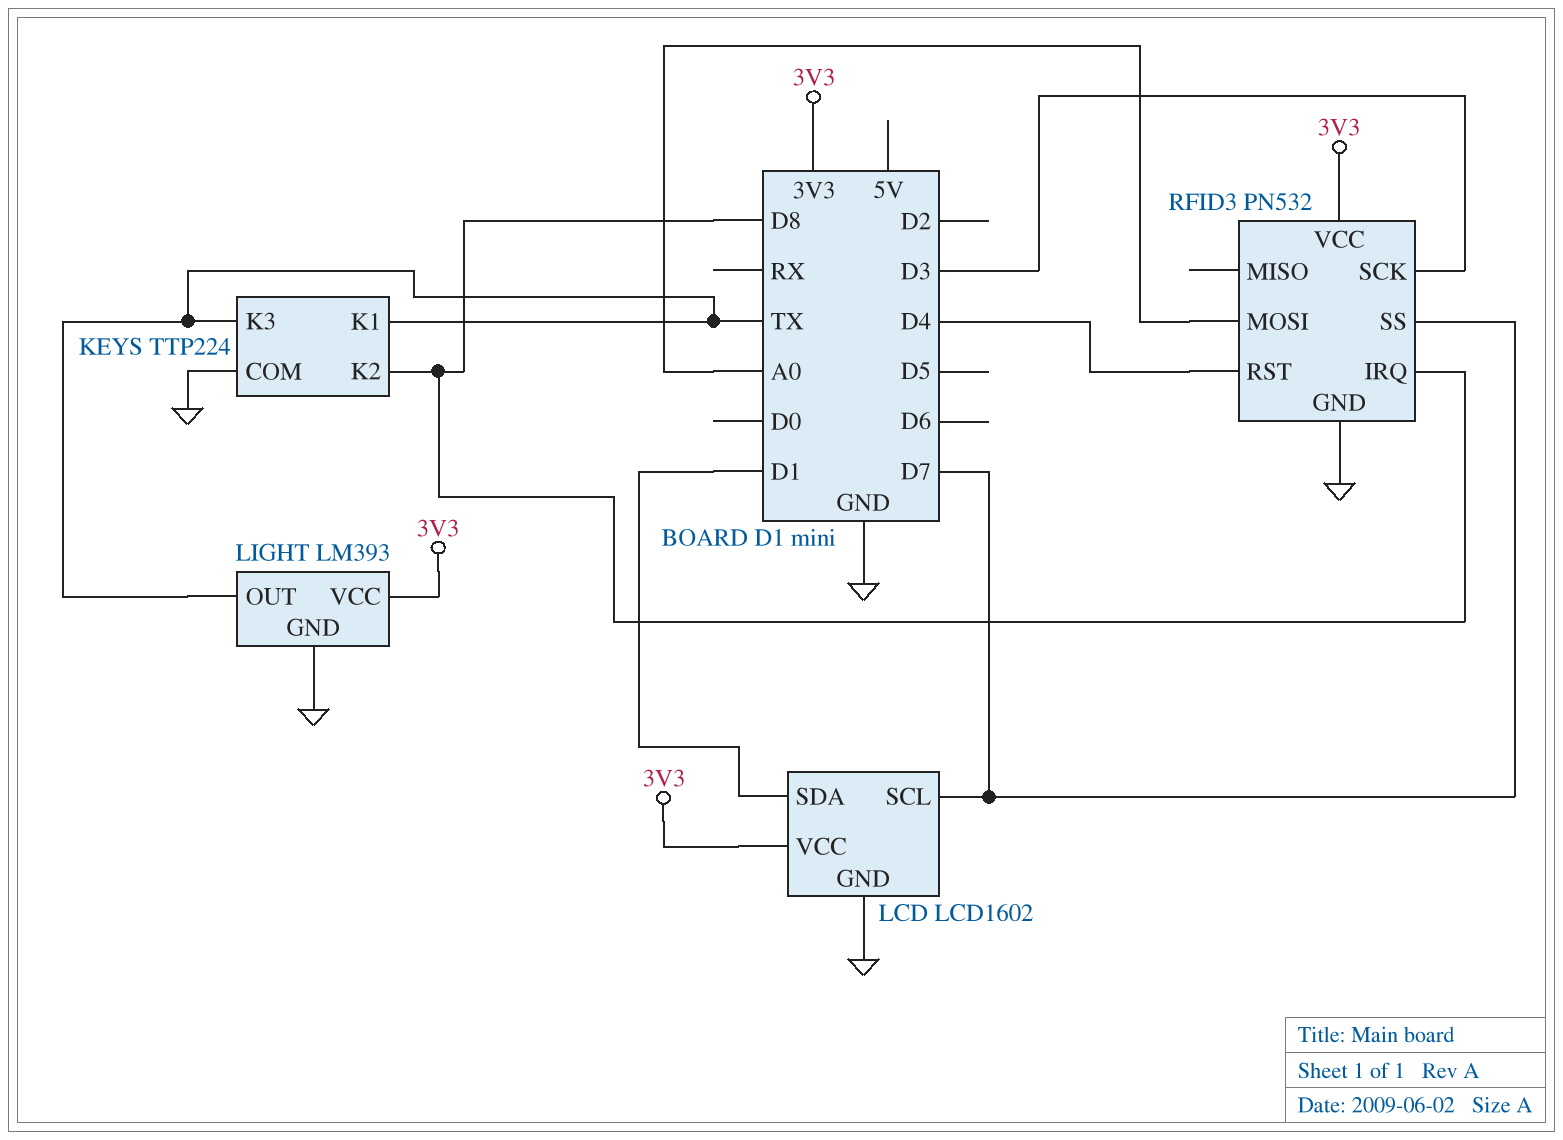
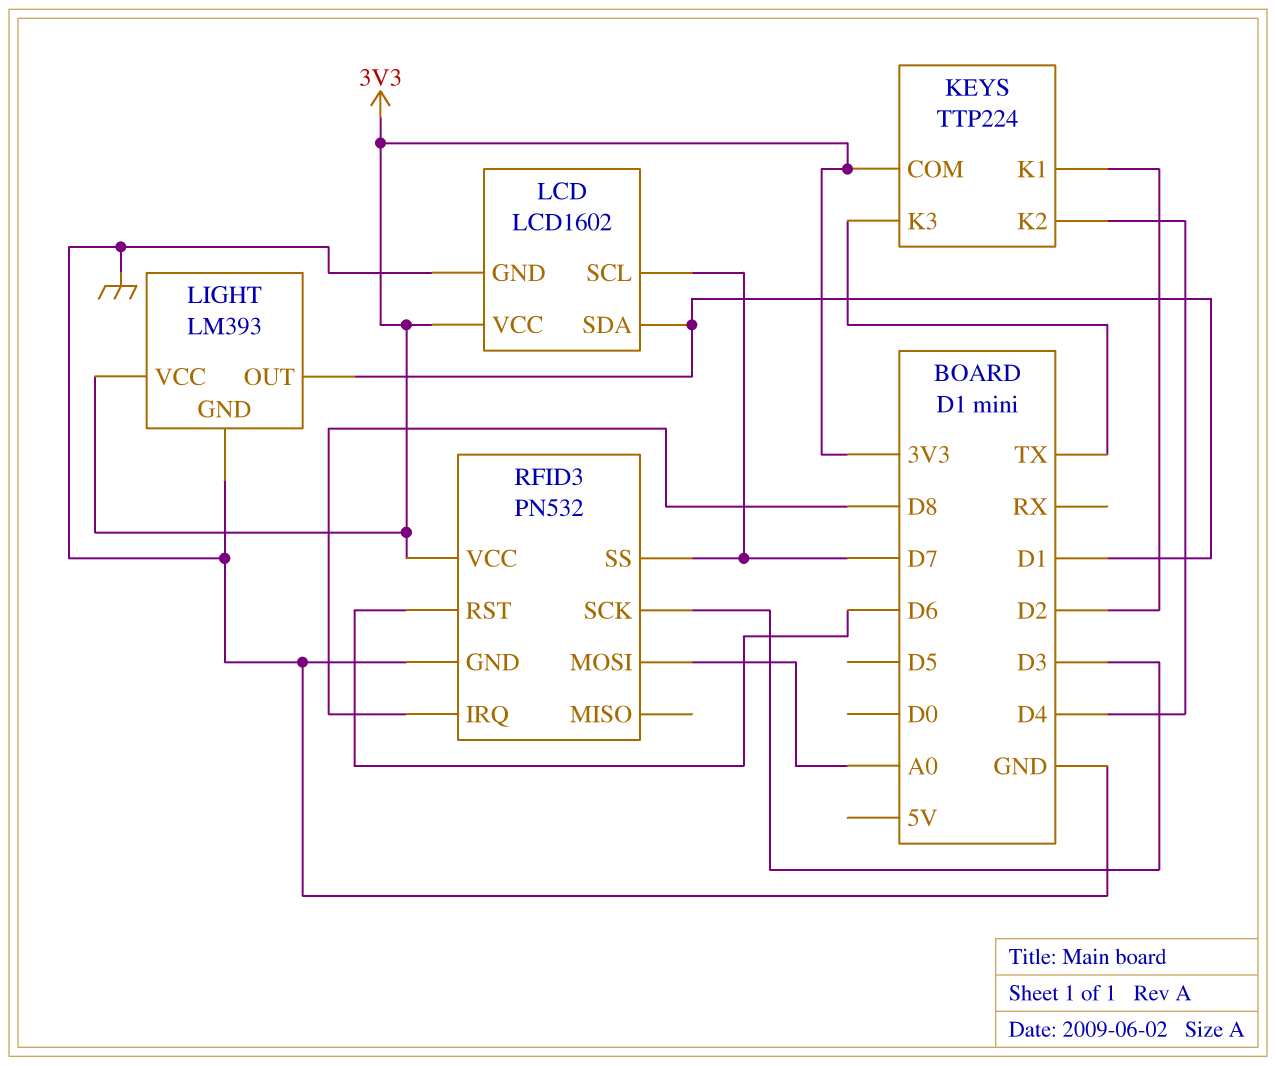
KEYS pin COM: GND -> 3V3
KEYS pin K1: TX -> D2
KEYS pin K2: D8 -> D4
LIGHT pin OUT: TX -> D1
RFID3 pin RST: D4 -> D6

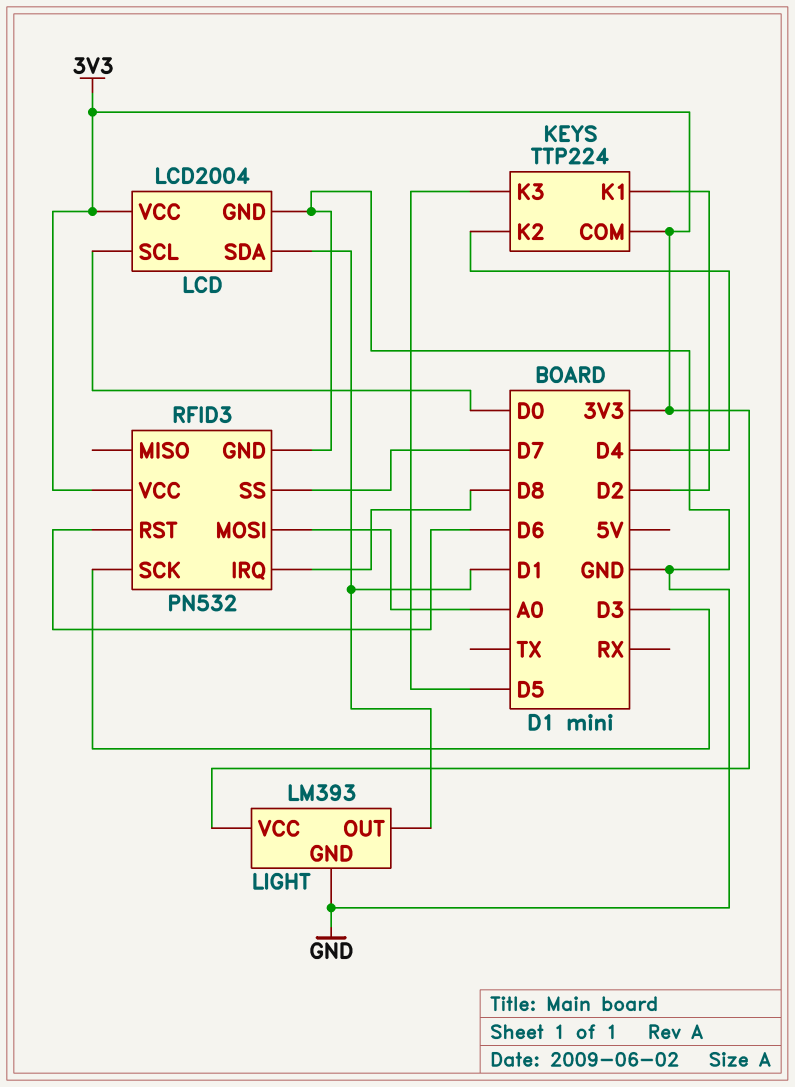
KEYS pin K3: TX -> D5
LCD: LCD1602 -> LCD2004
LCD pin SCL: D7 -> D0

